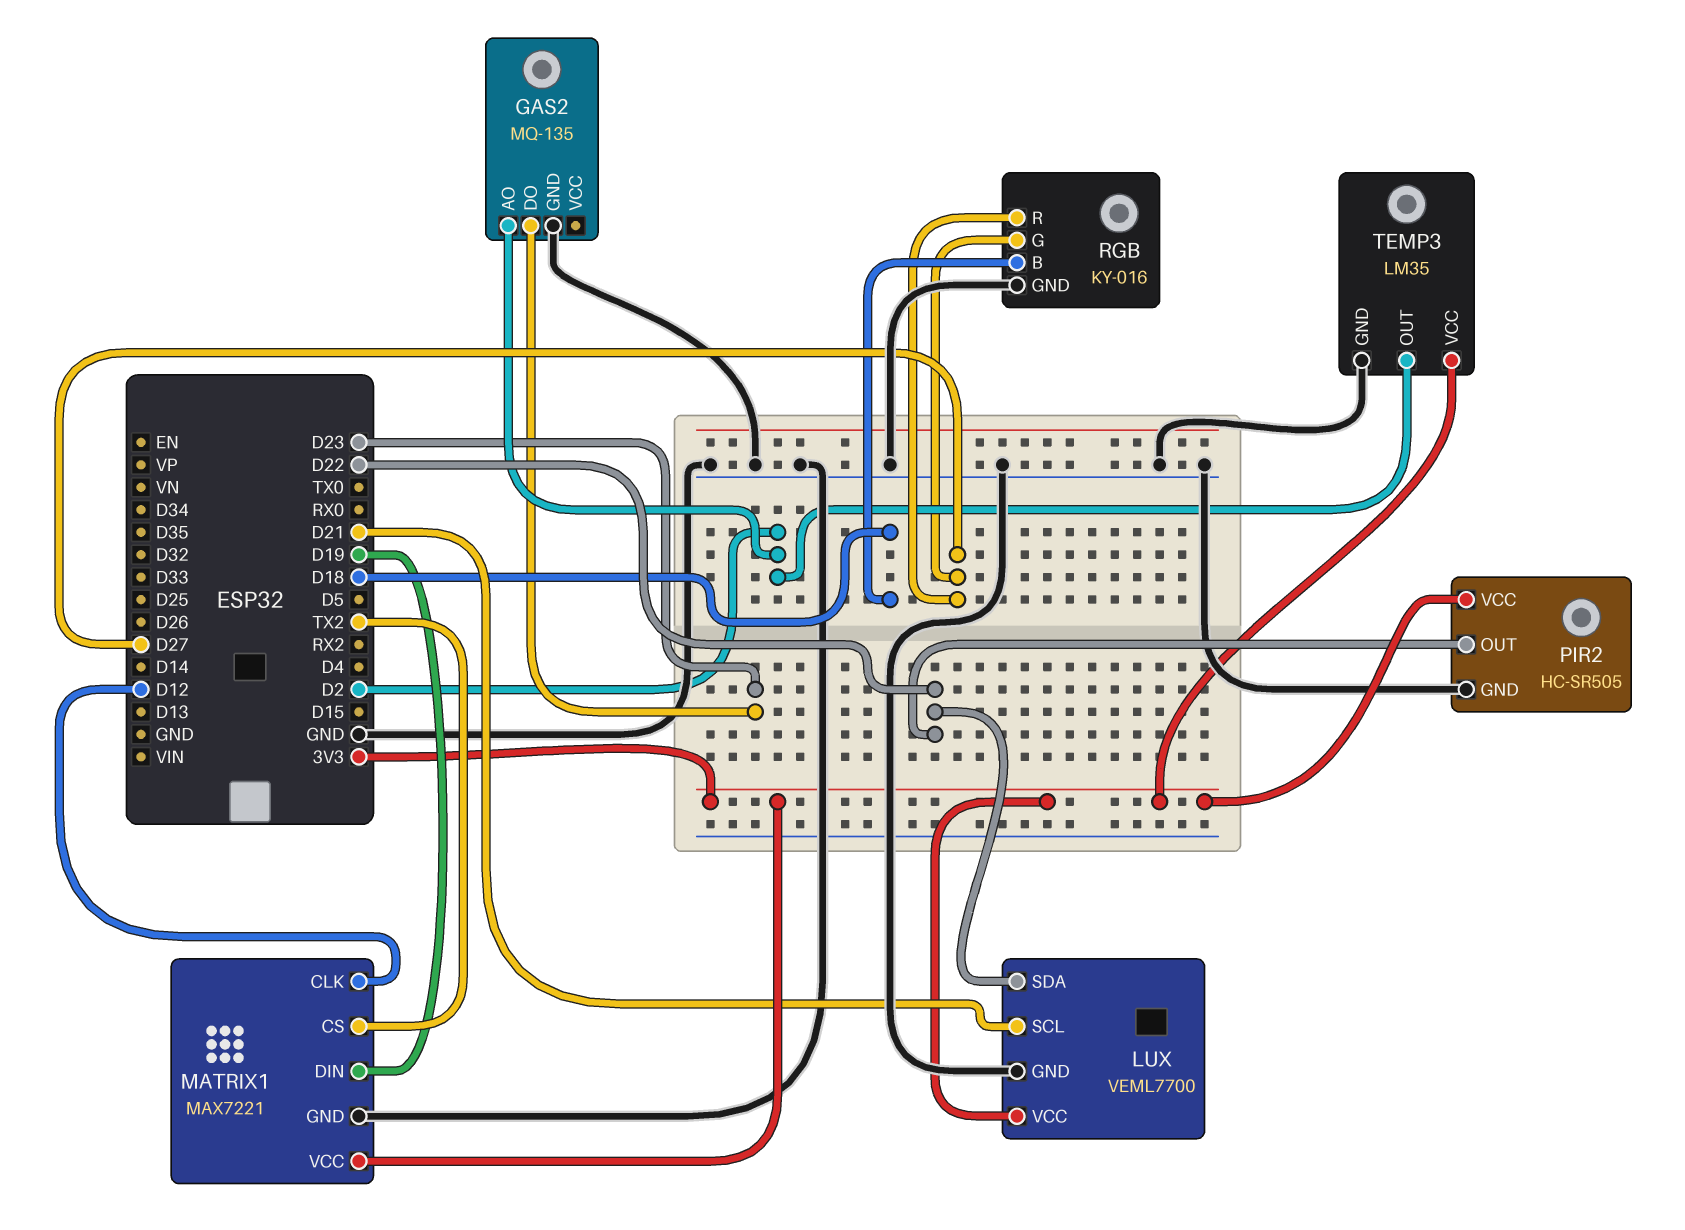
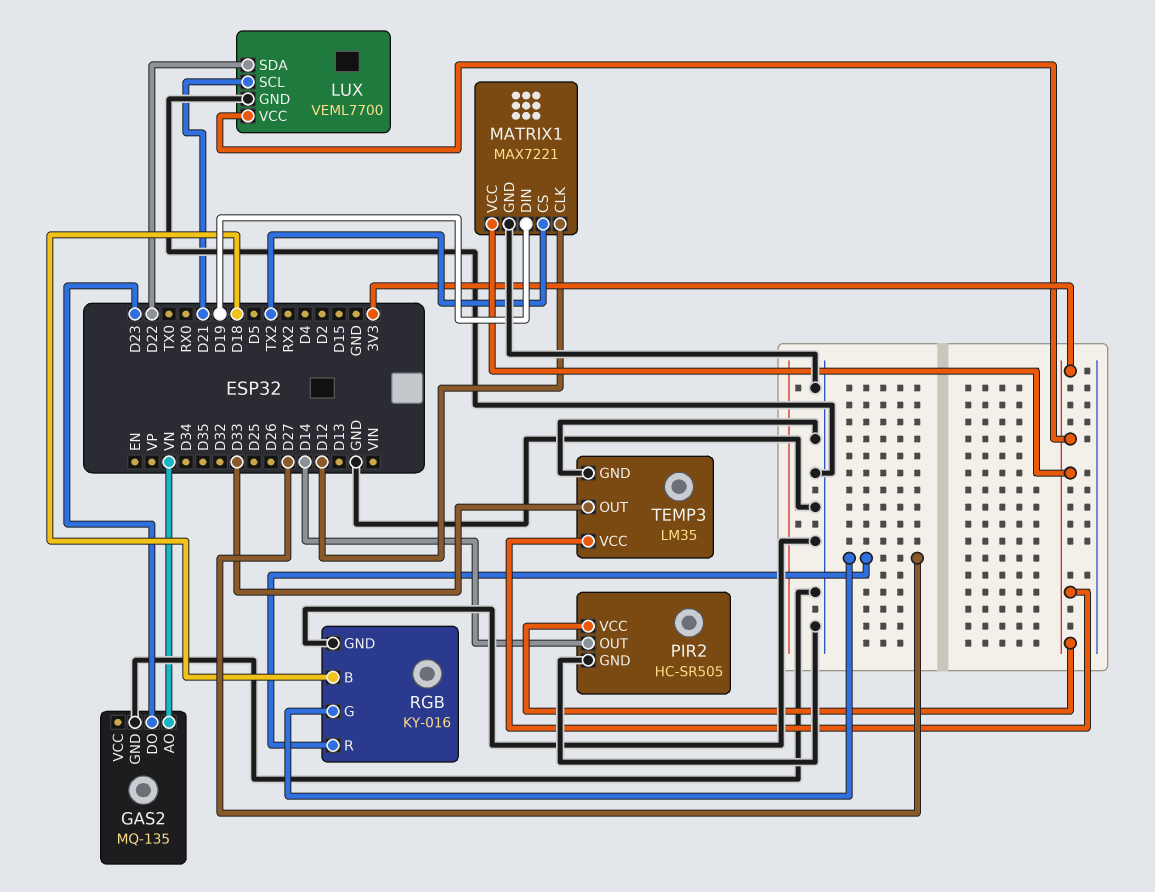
GAS2 pin AO: D2 -> VN
PIR2 pin OUT: D22 -> D14
TEMP3 pin OUT: D2 -> D33

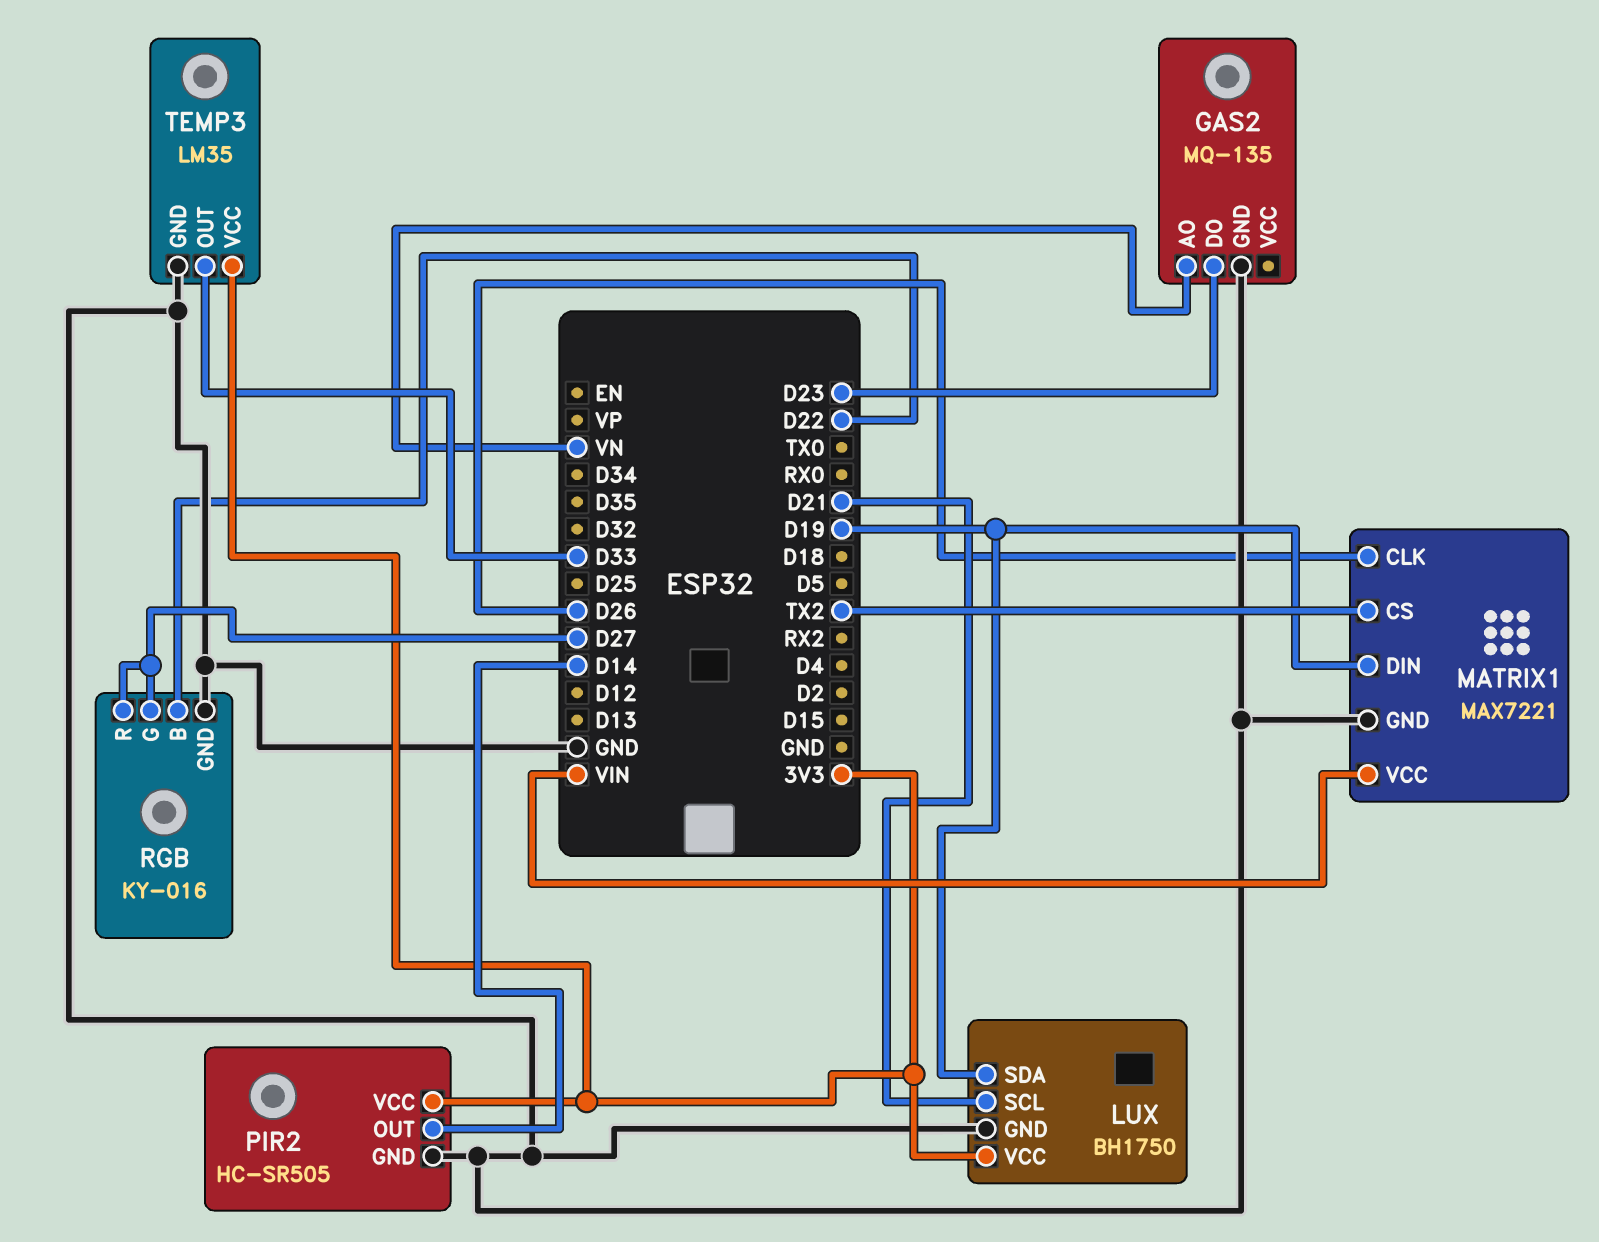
LUX: VEML7700 -> BH1750
LUX pin SDA: D22 -> D19
MATRIX1 pin CLK: D12 -> D26
MATRIX1 pin VCC: 3V3 -> VIN
RGB pin B: D18 -> D22

